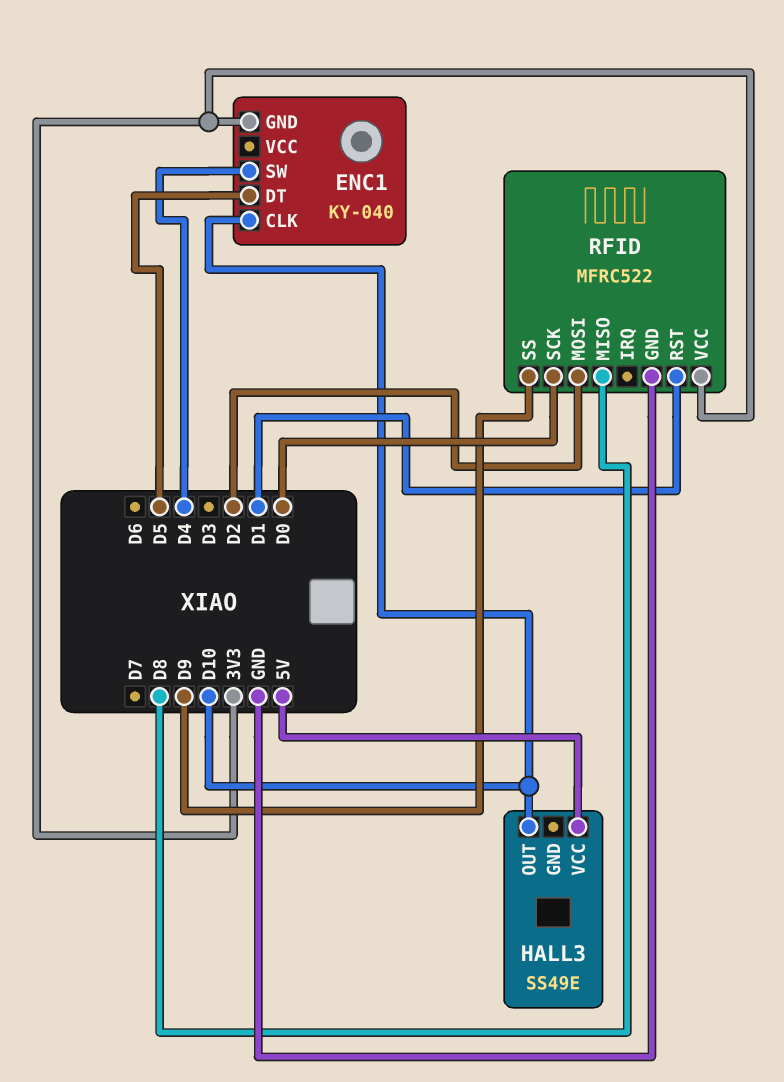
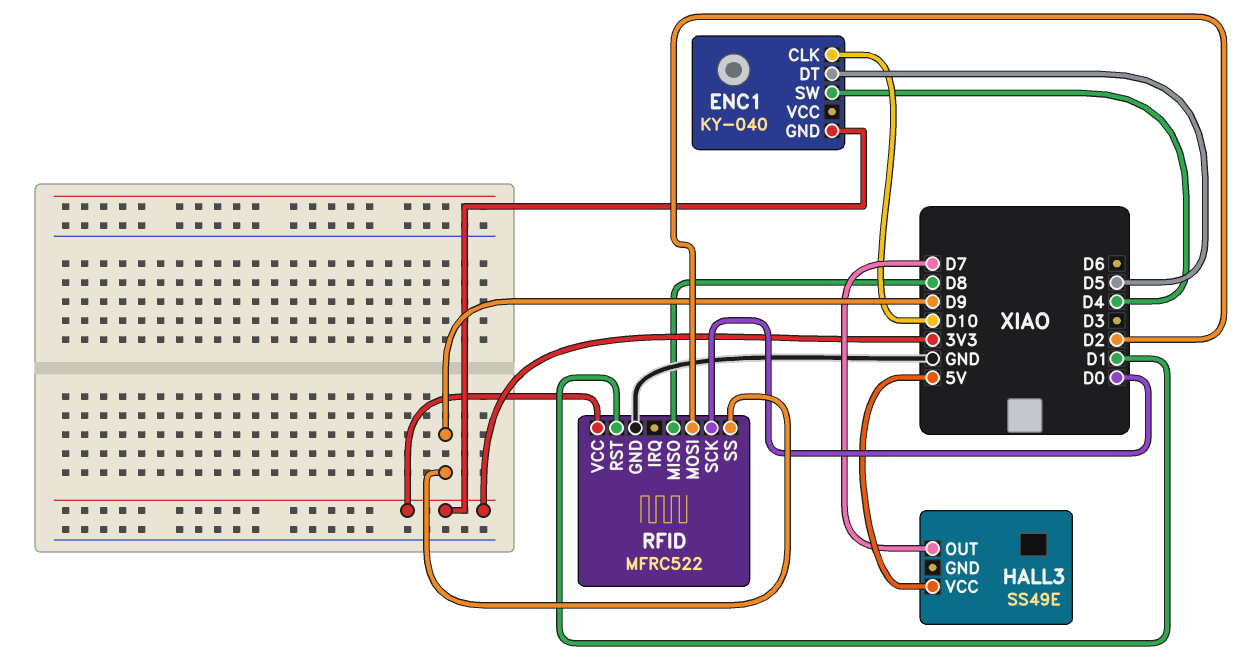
HALL3 pin OUT: D10 -> D7

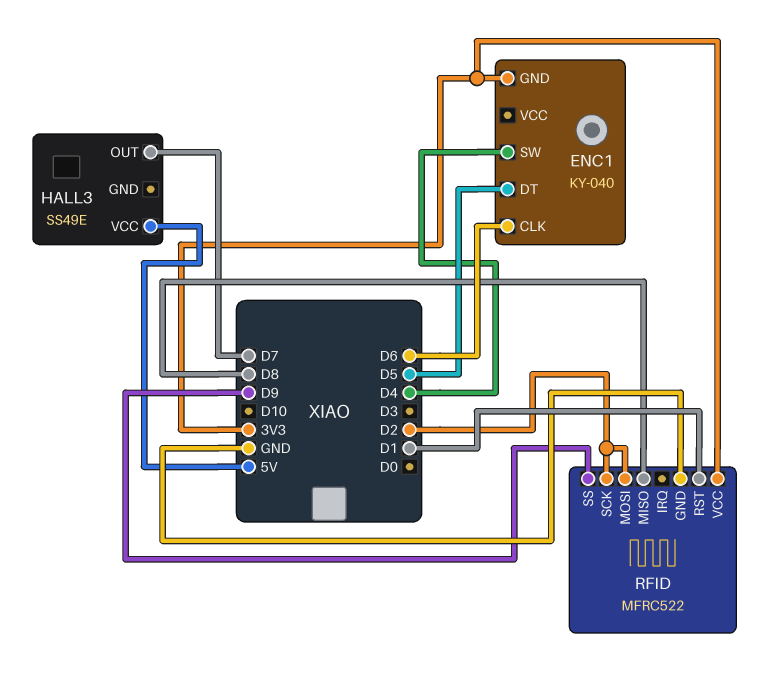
ENC1 pin CLK: D10 -> D6
RFID pin SCK: D0 -> D2

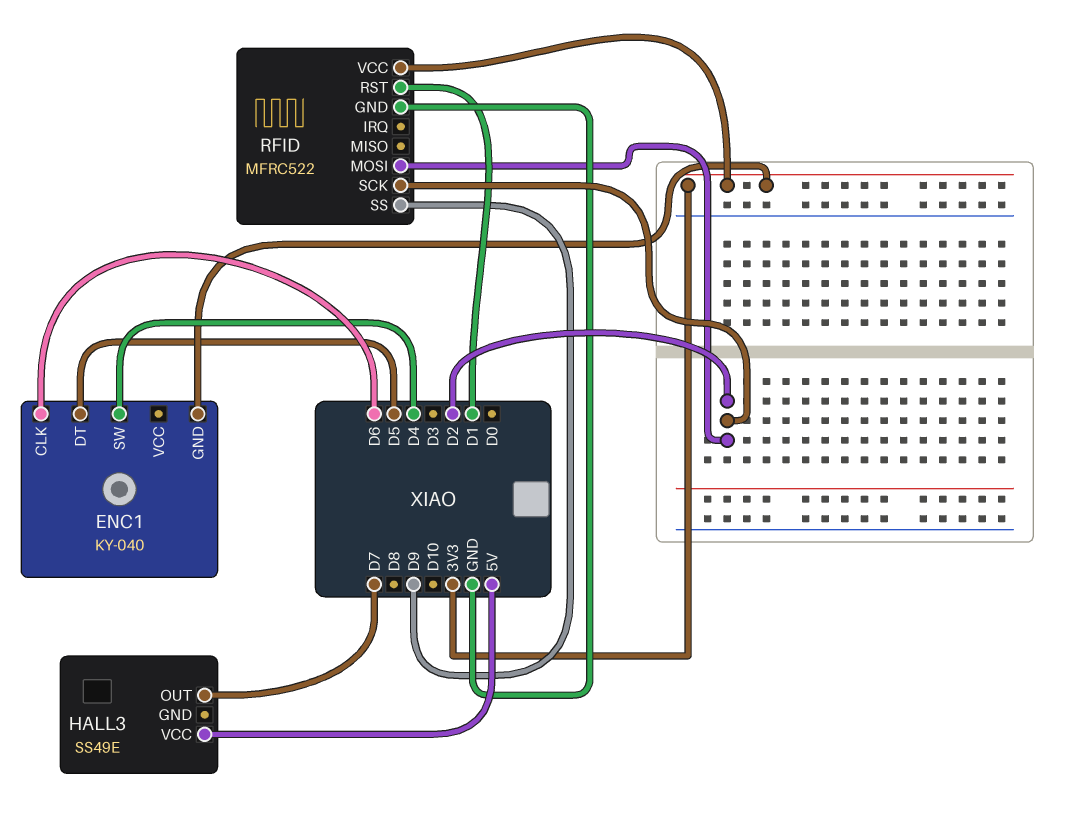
RFID pin MISO: D8 -> none

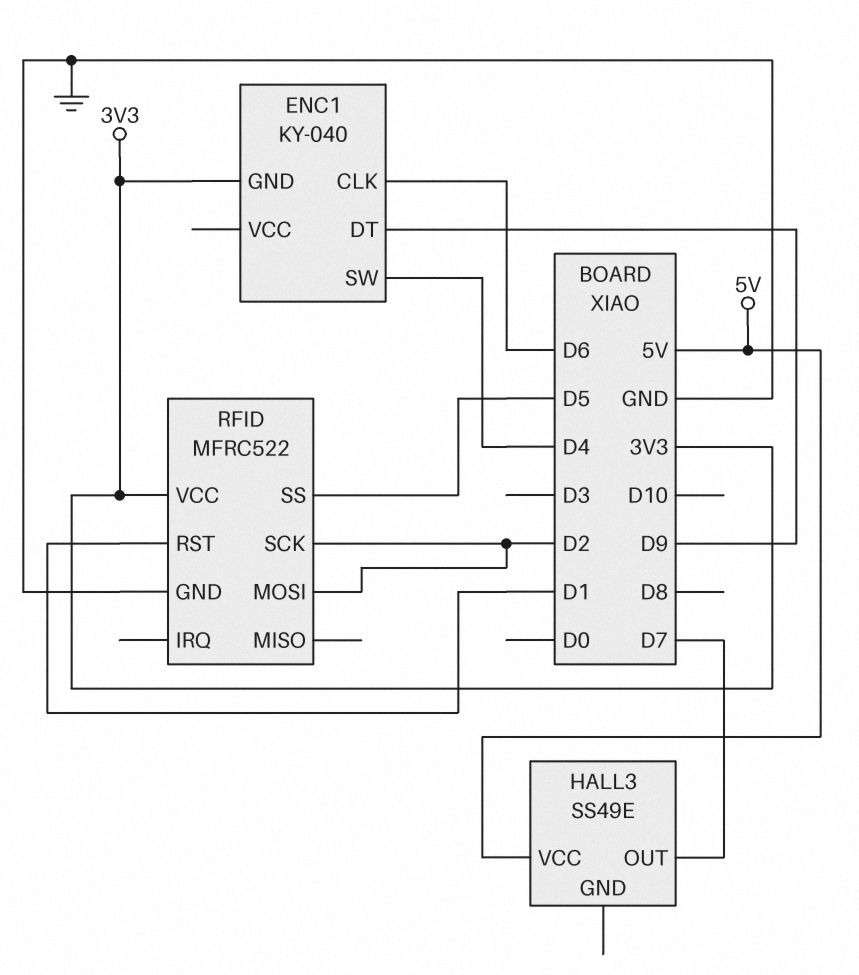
ENC1 pin DT: D5 -> D9
RFID pin SS: D9 -> D5

